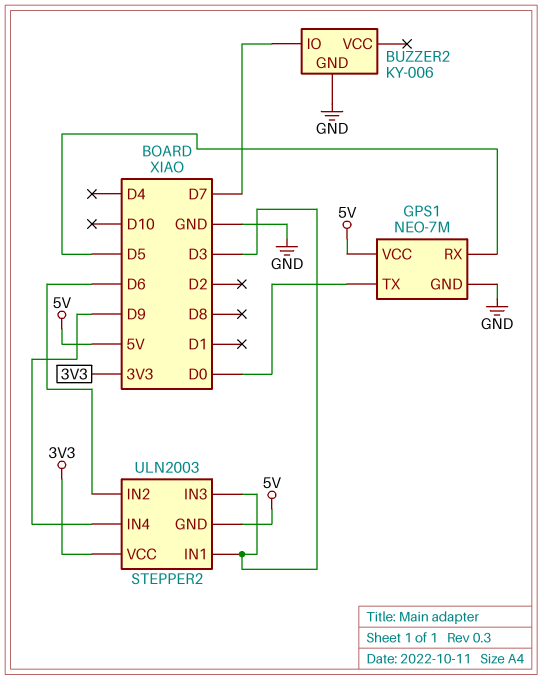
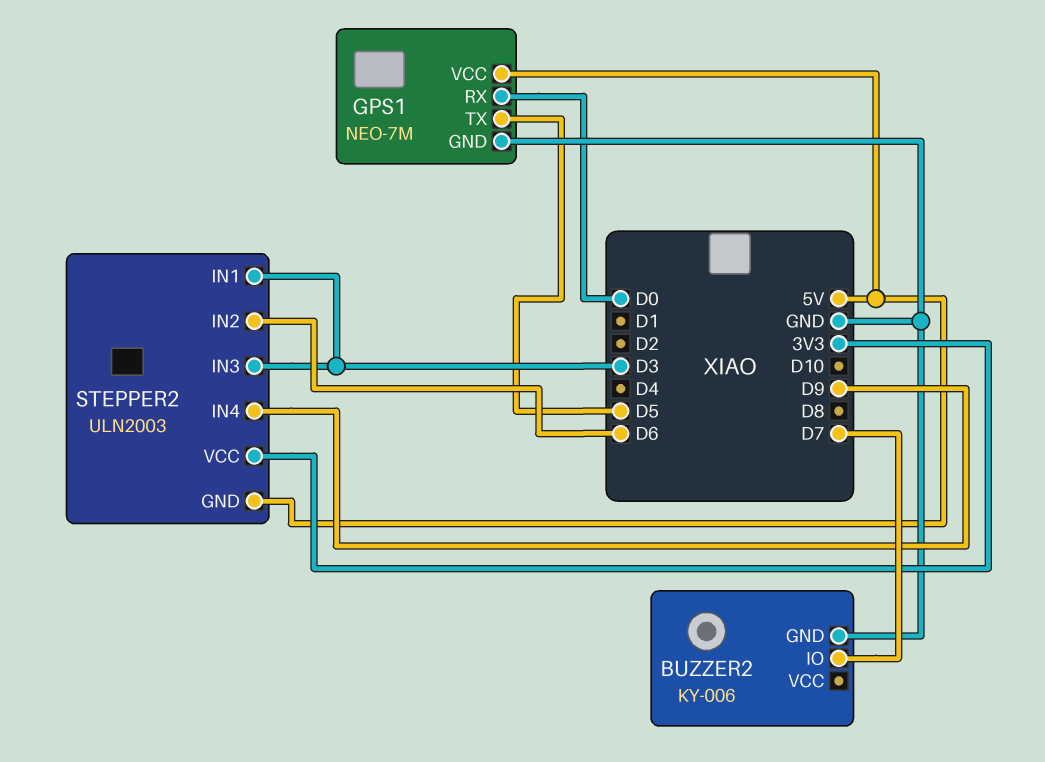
GPS1 pin RX: D5 -> D0
GPS1 pin TX: D0 -> D5

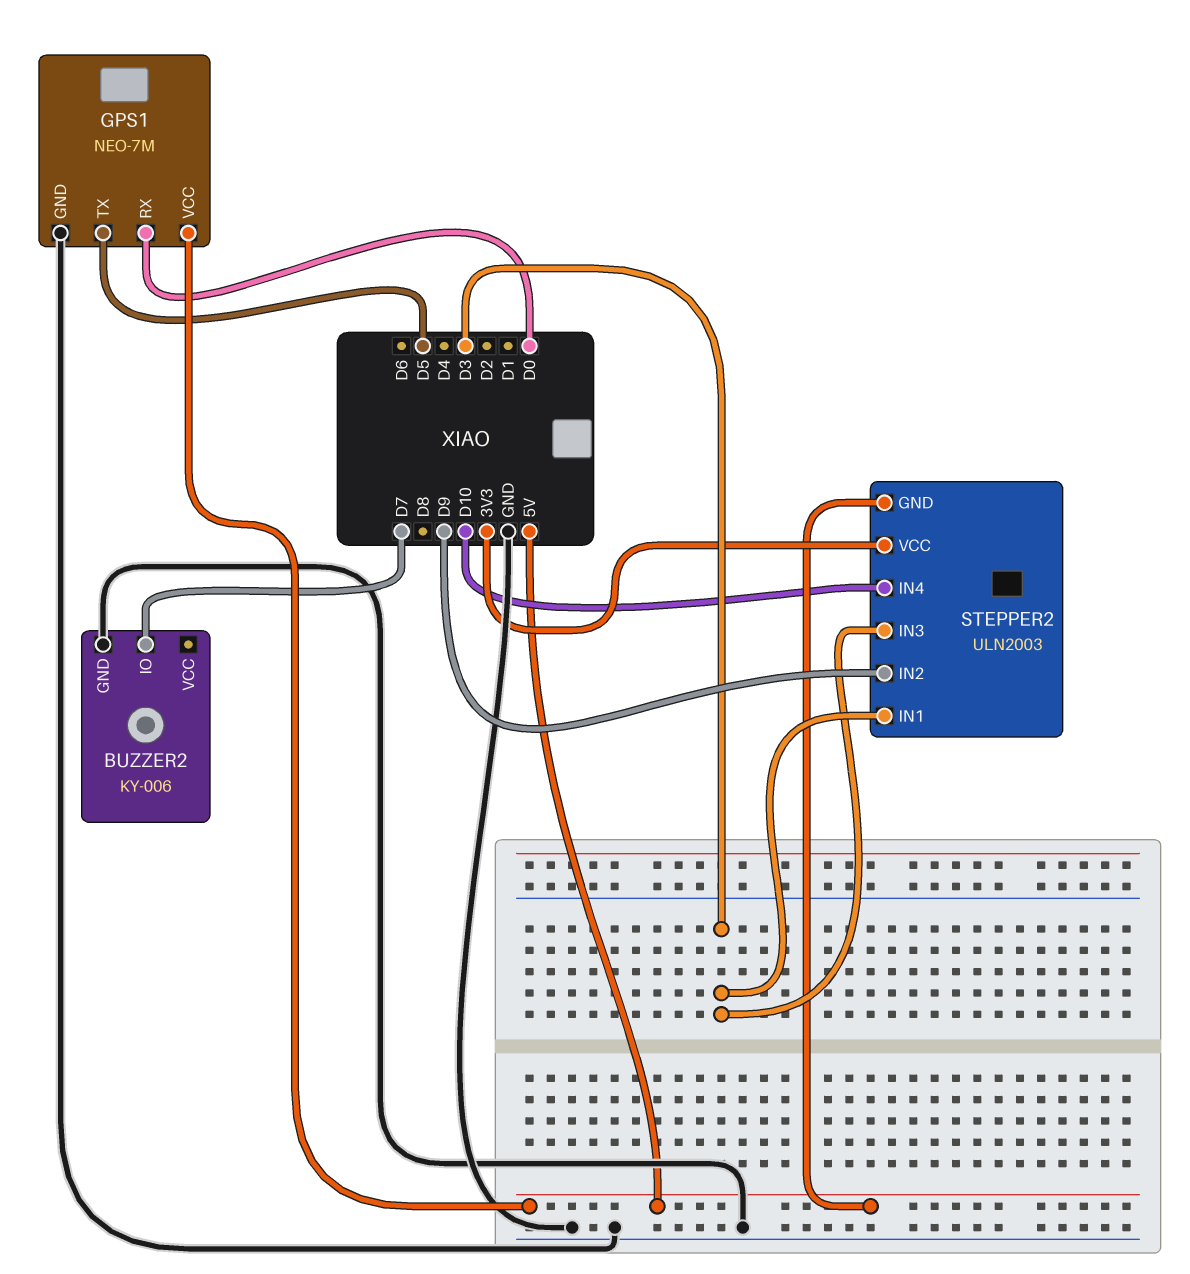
STEPPER2 pin IN2: D6 -> D9
STEPPER2 pin IN4: D9 -> D10

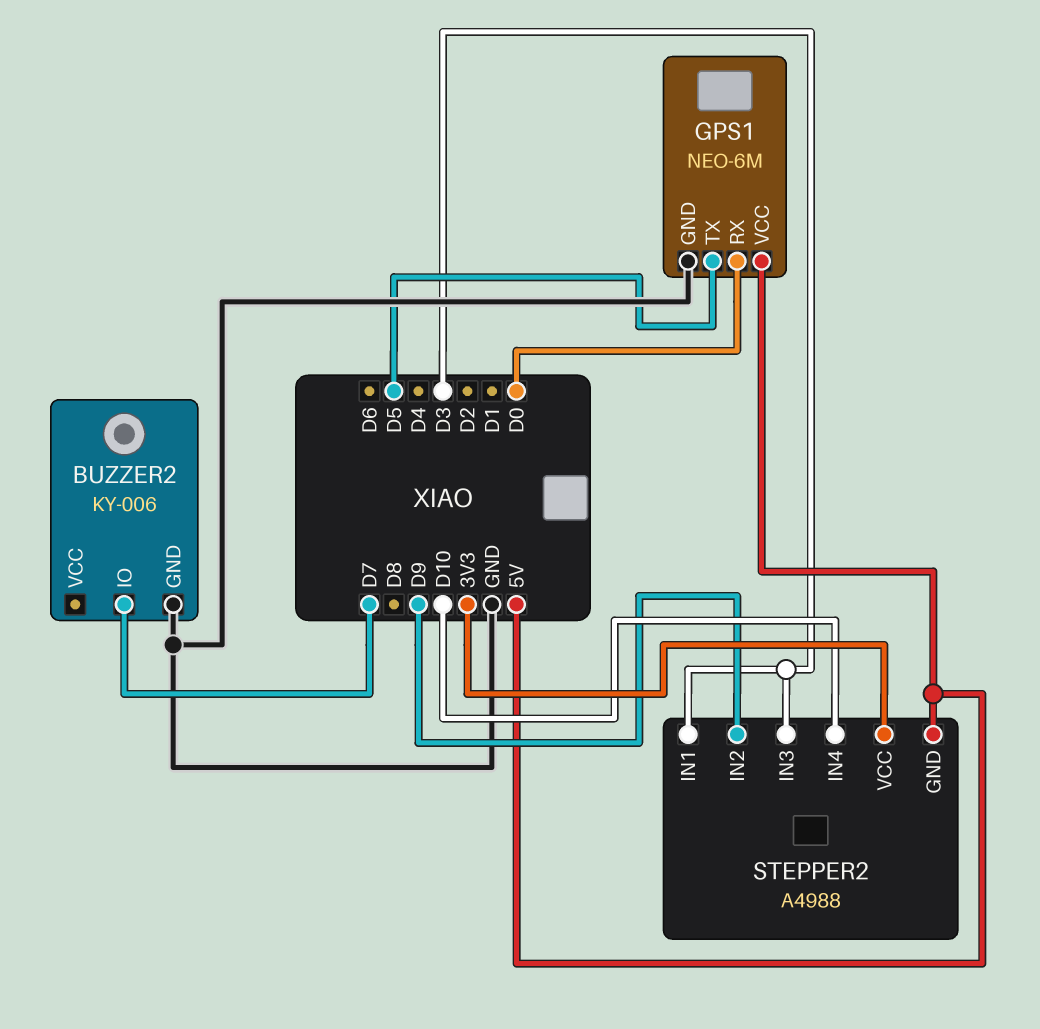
GPS1: NEO-7M -> NEO-6M
STEPPER2: ULN2003 -> A4988

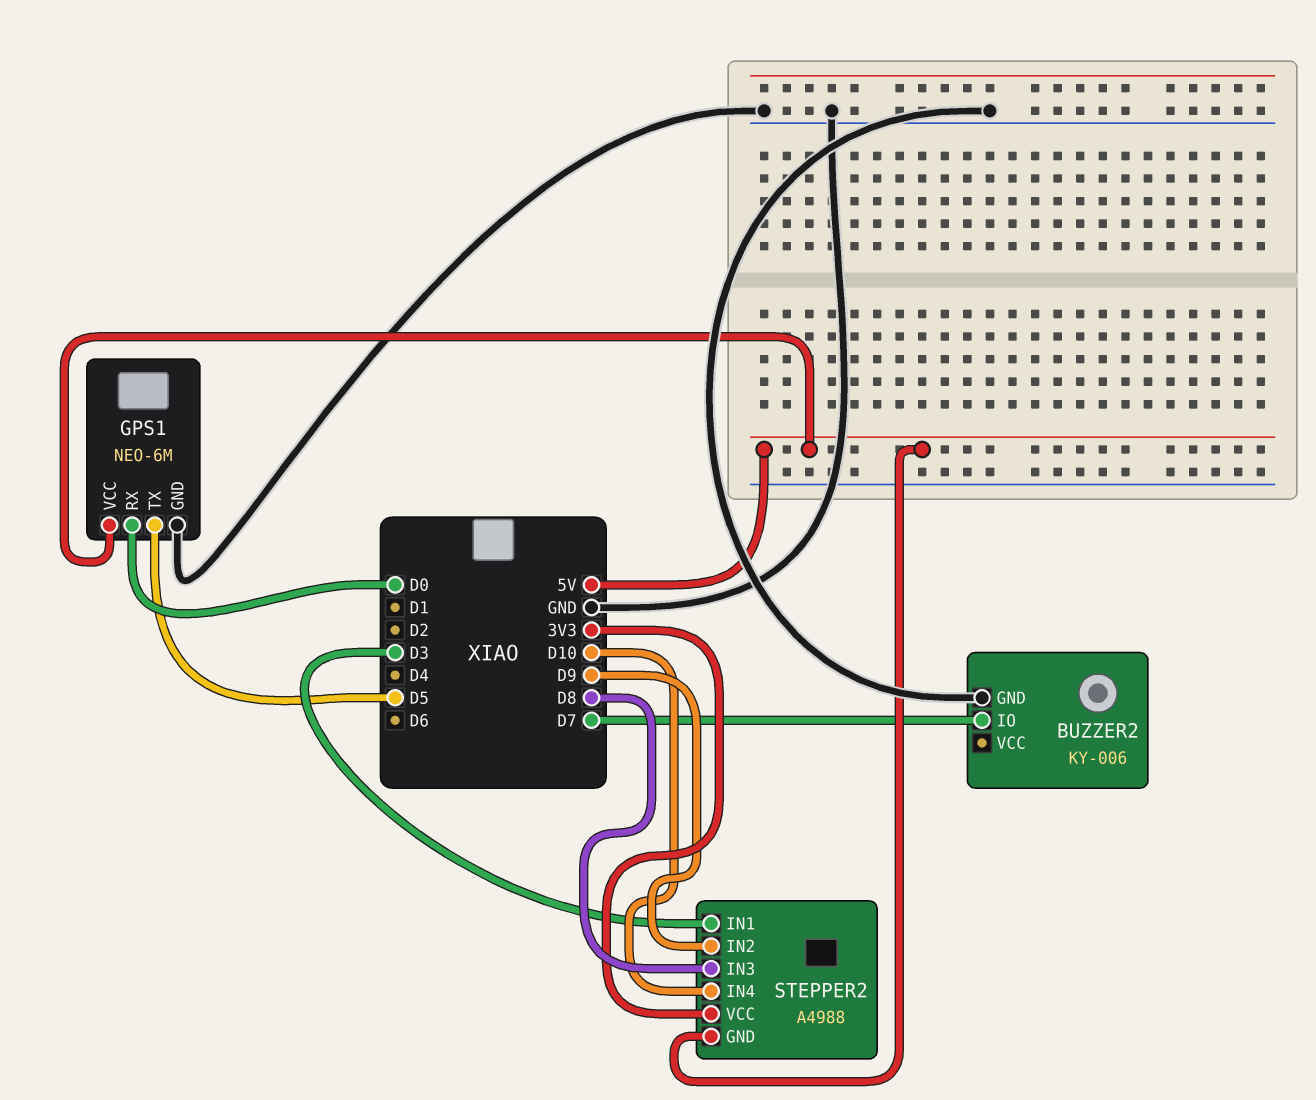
STEPPER2 pin IN3: D3 -> D8

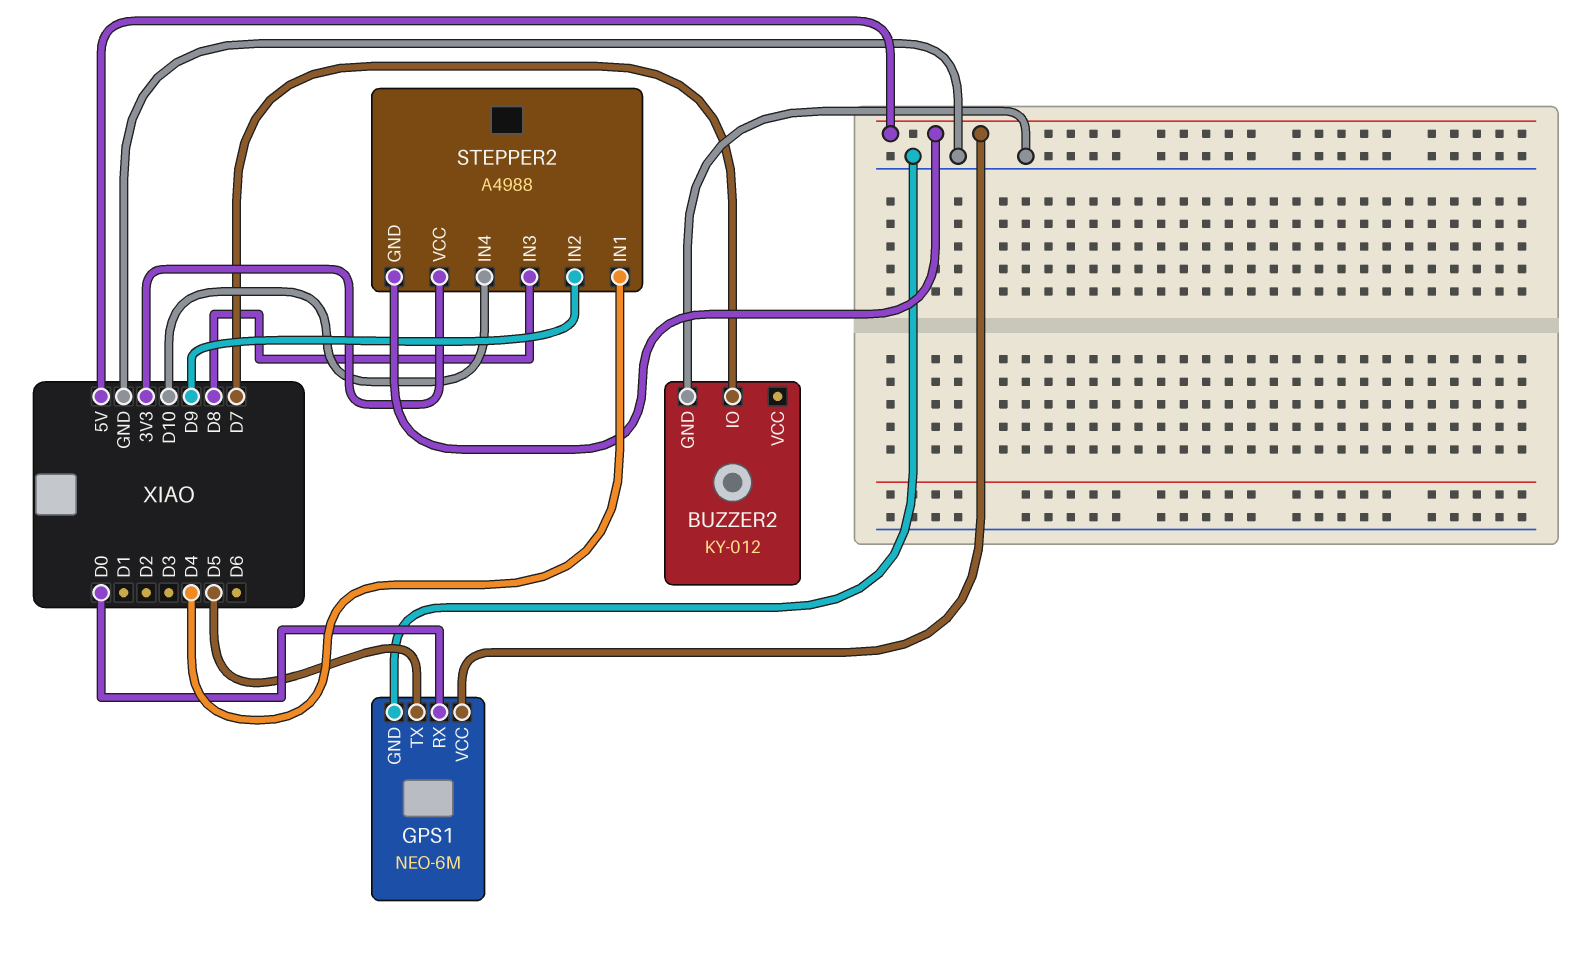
BUZZER2: KY-006 -> KY-012
STEPPER2 pin IN1: D3 -> D4

